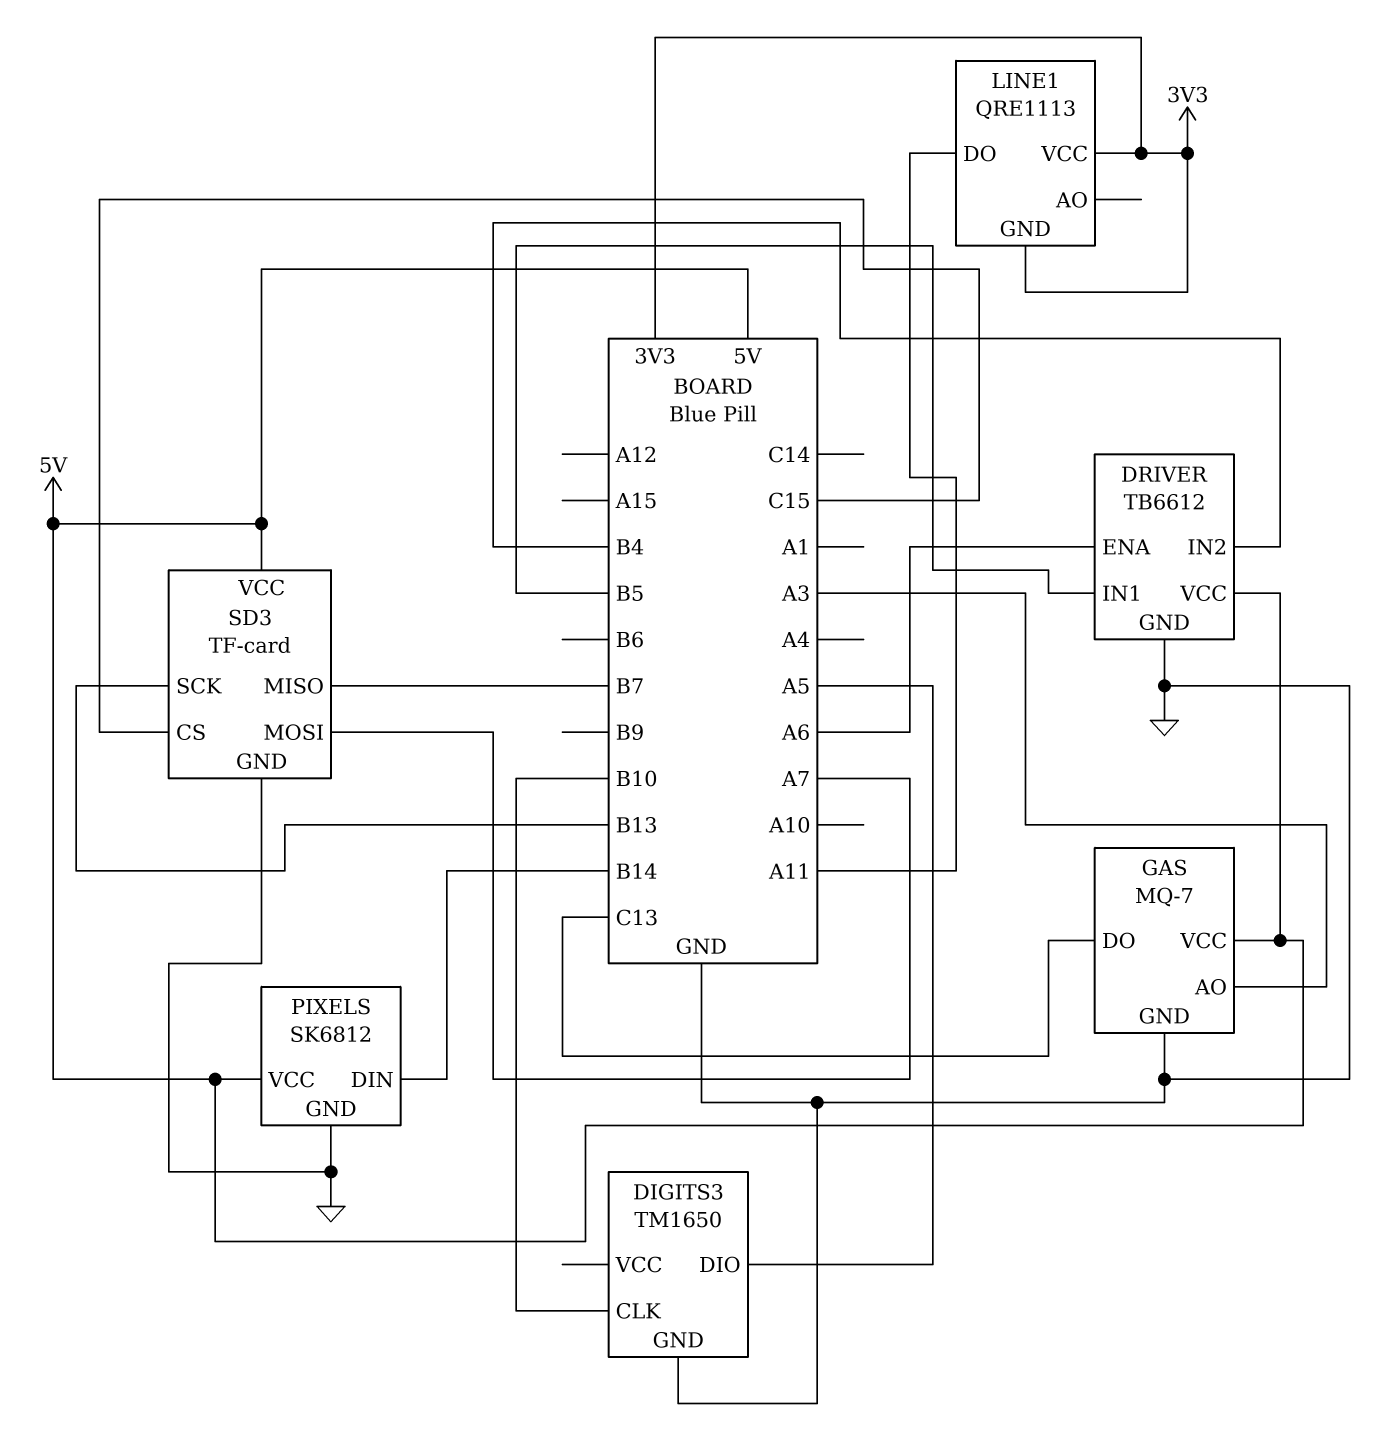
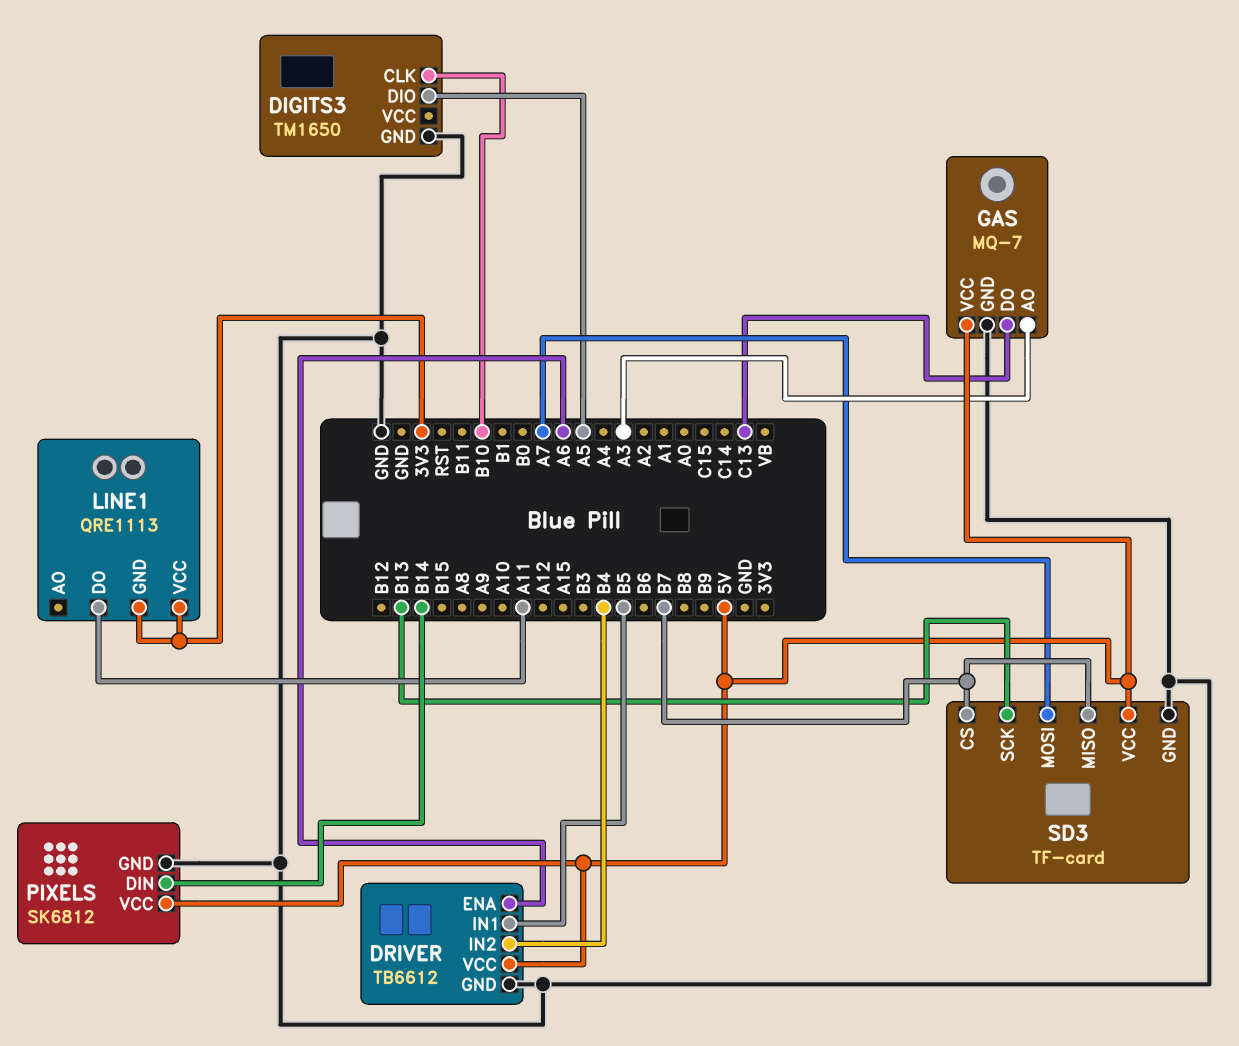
SD3 pin CS: C15 -> B7

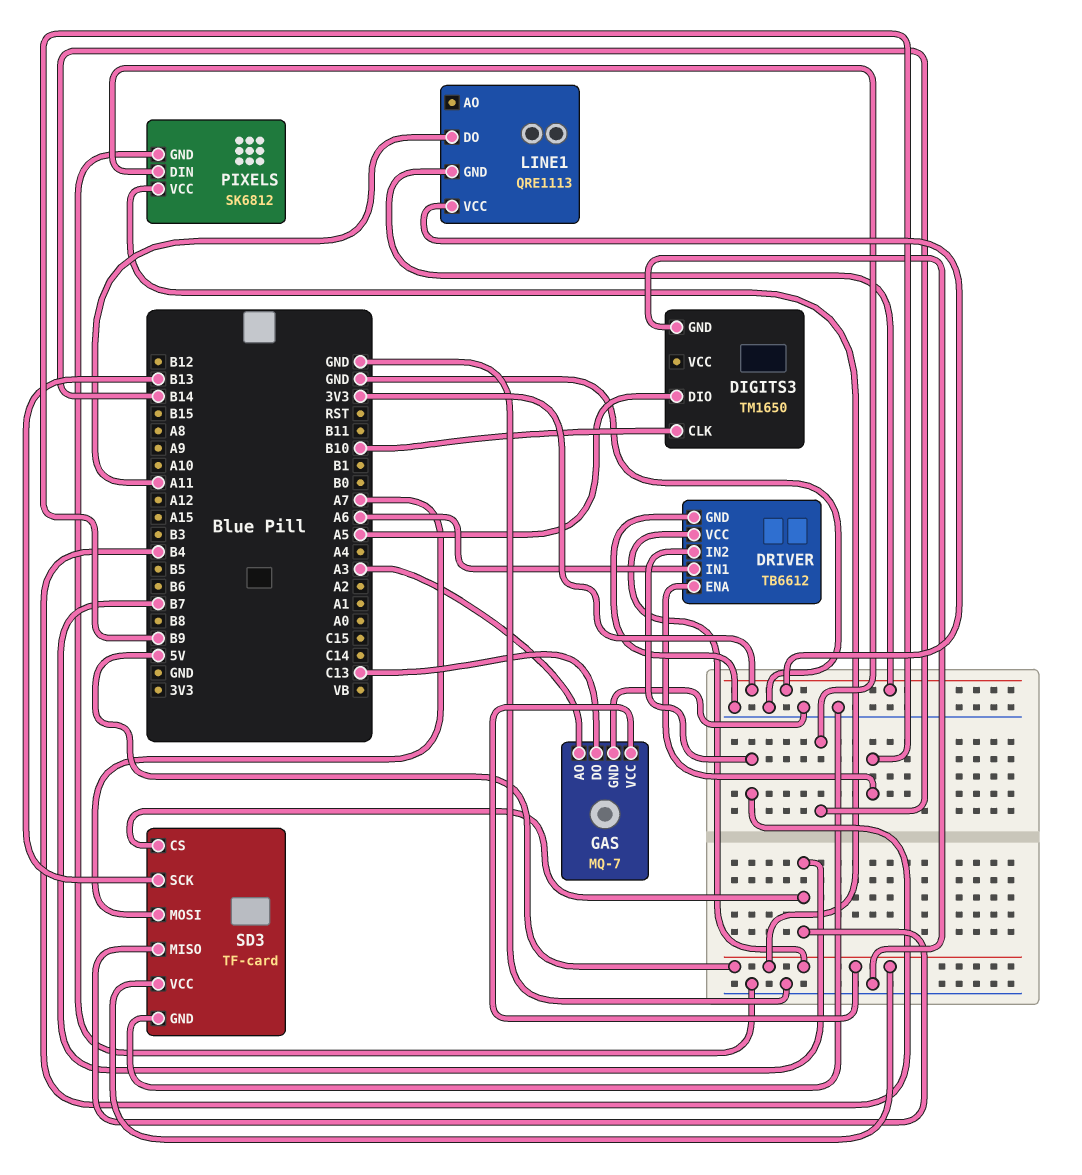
DRIVER pin ENA: A6 -> B9
DRIVER pin IN1: B5 -> A6

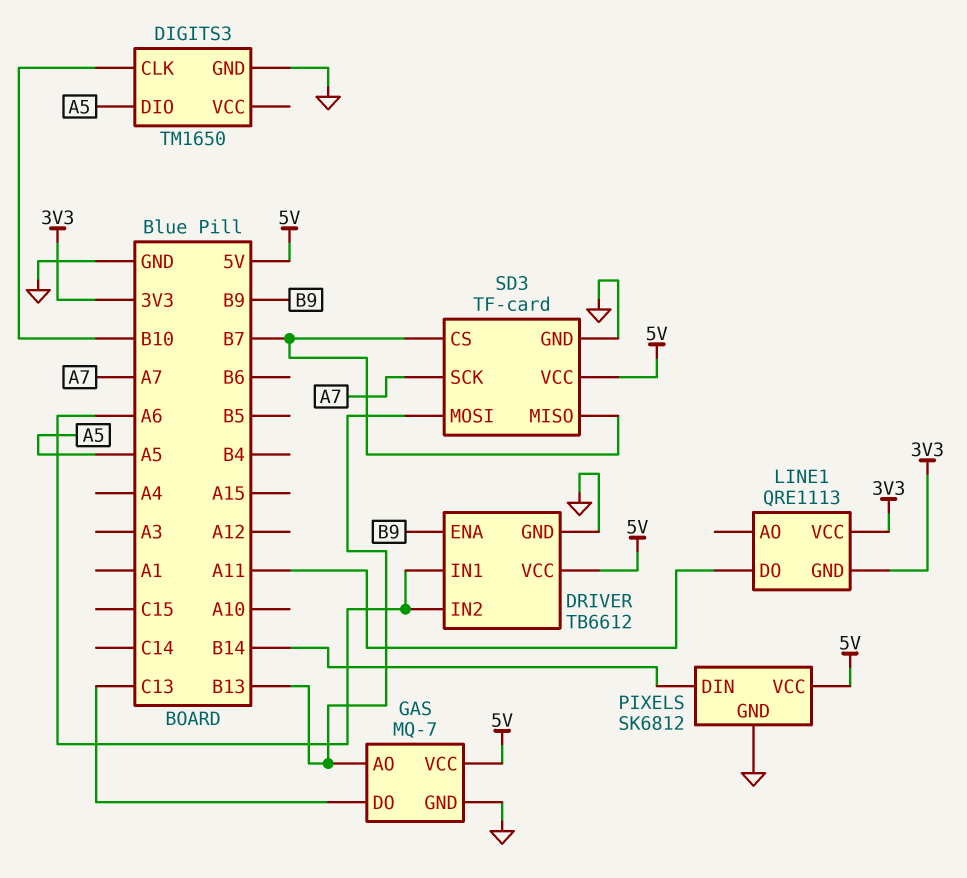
DRIVER pin IN2: B4 -> A6
GAS pin AO: A3 -> B13
SD3 pin MOSI: A7 -> B13
SD3 pin SCK: B13 -> A7

